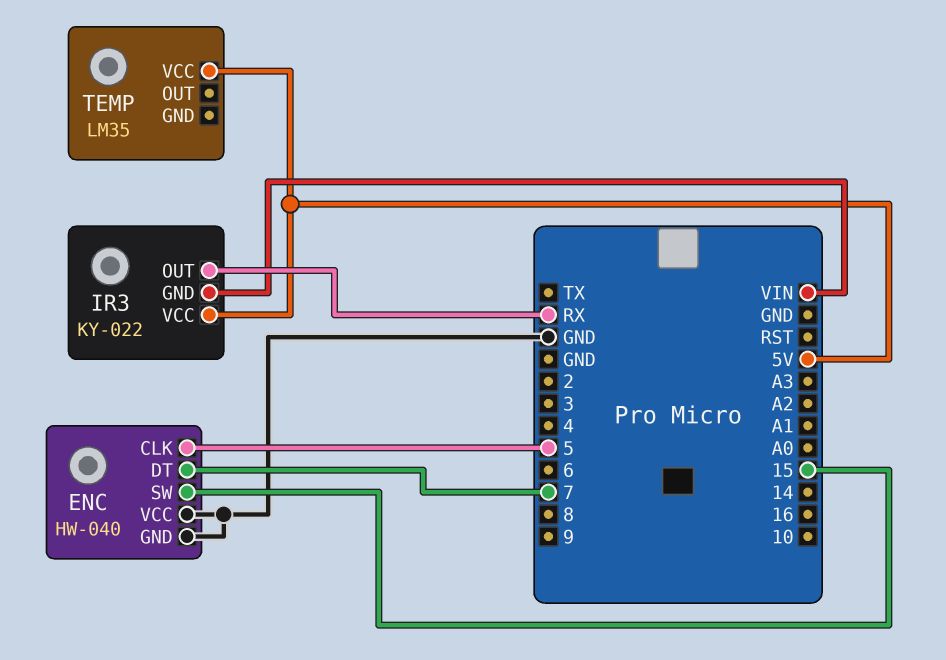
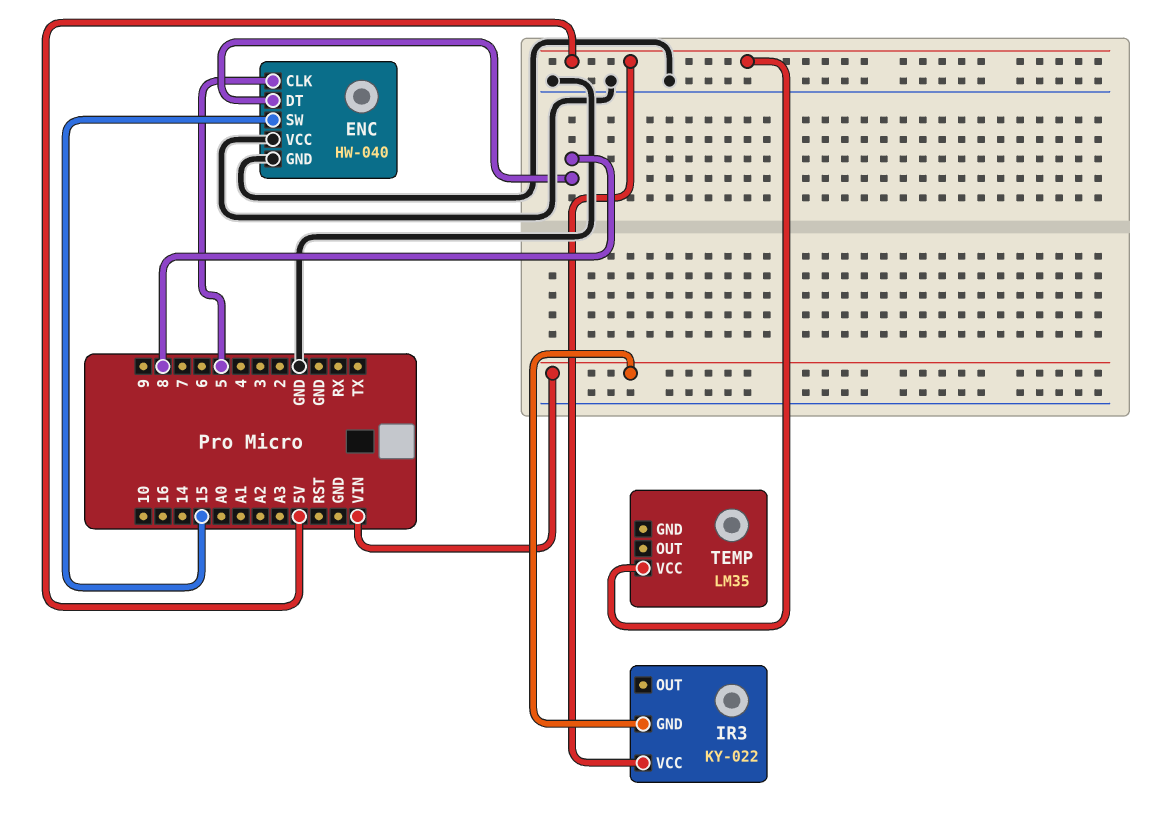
ENC pin DT: 7 -> 8
IR3 pin OUT: RX -> none

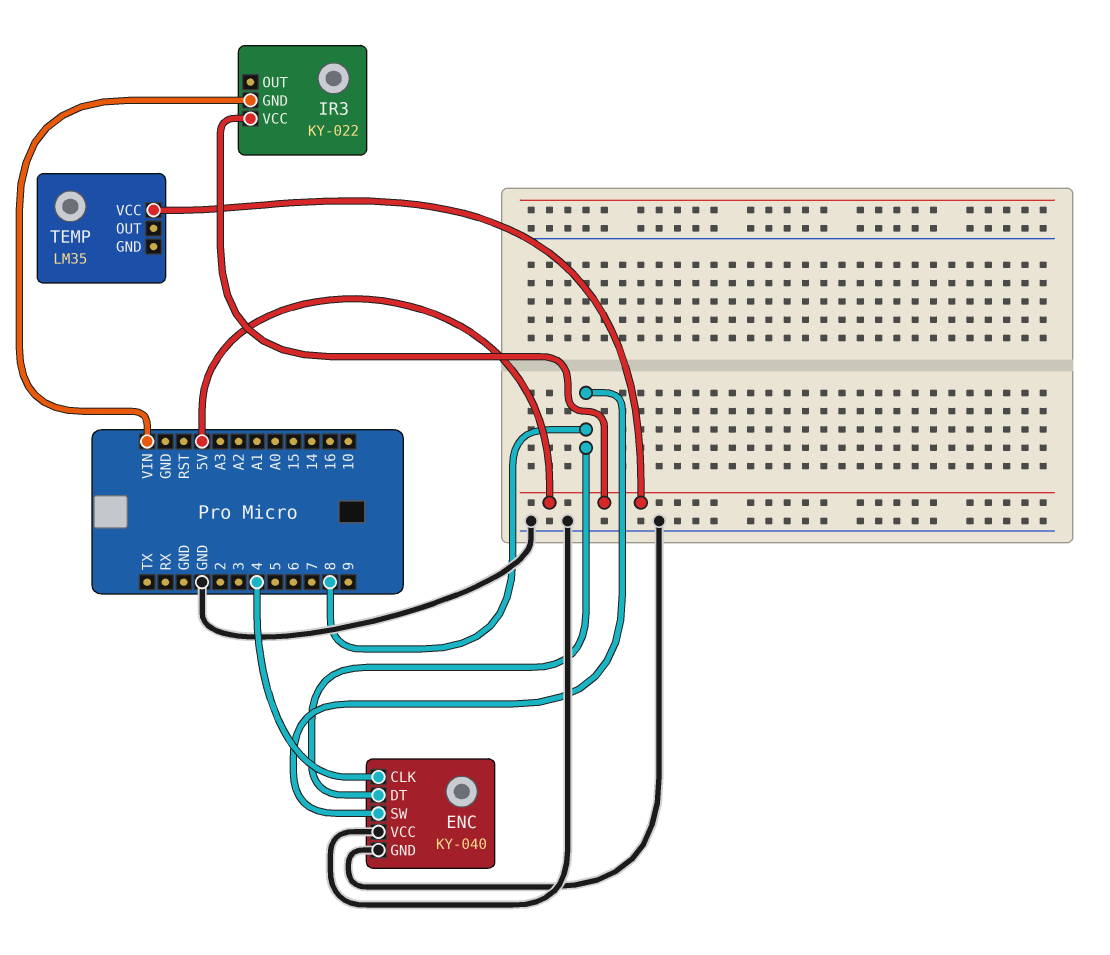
ENC: HW-040 -> KY-040
ENC pin CLK: 5 -> 4
ENC pin SW: 15 -> 8

